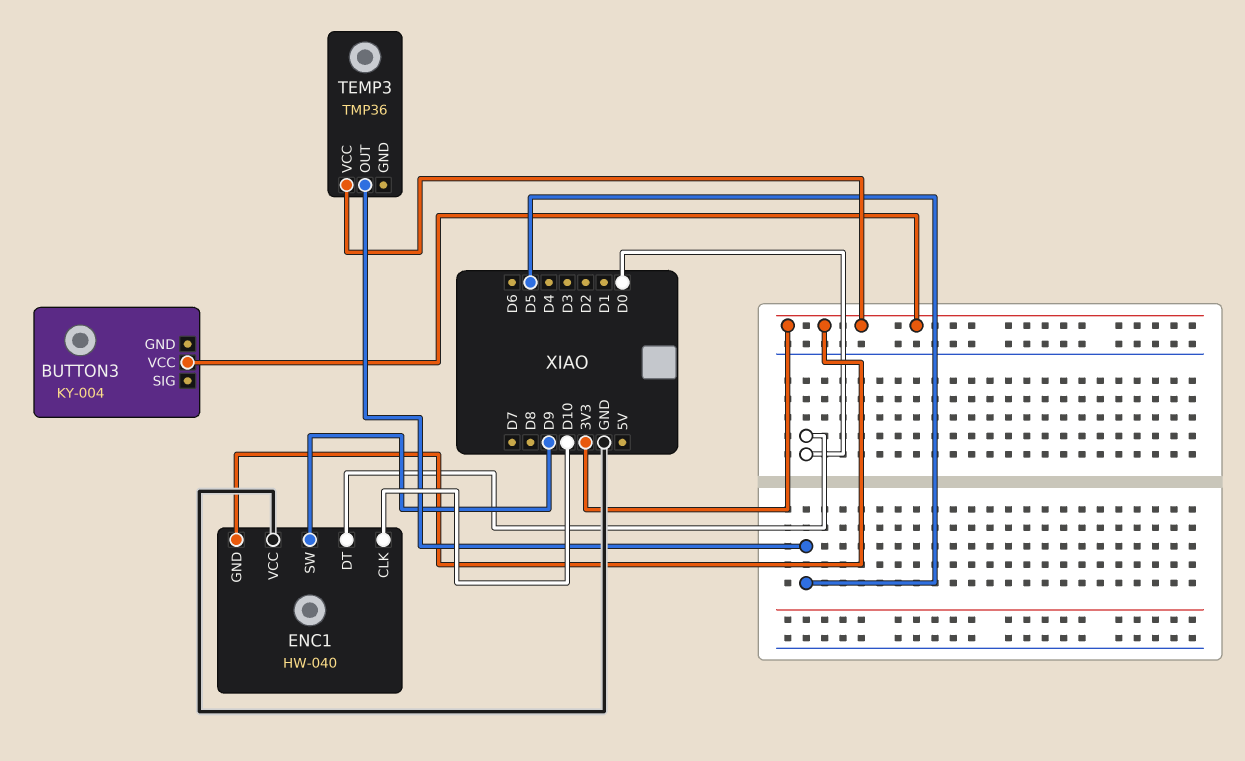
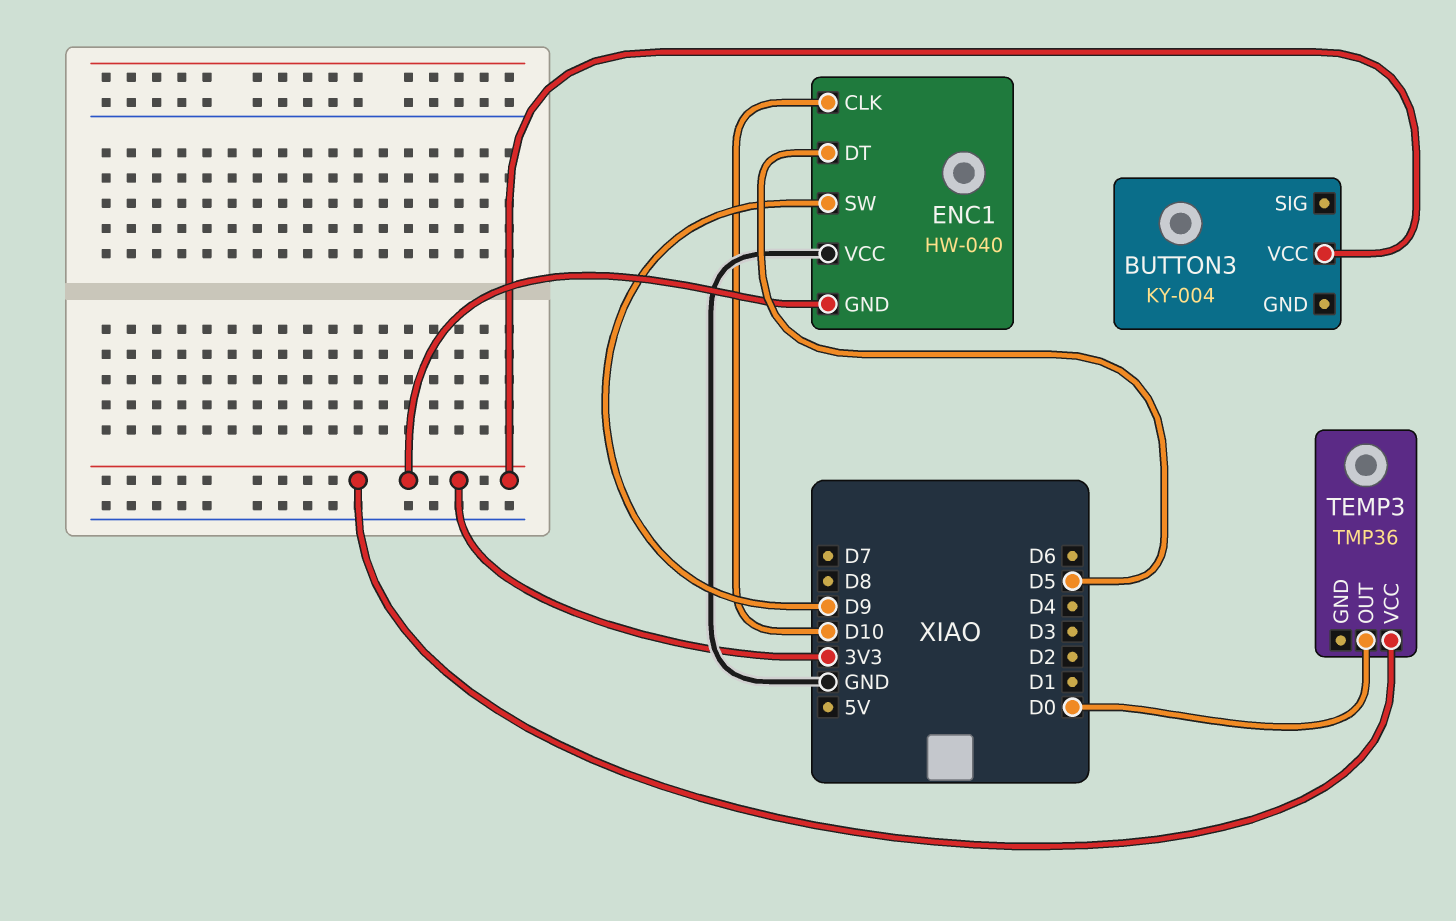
ENC1 pin DT: D0 -> D5
TEMP3 pin OUT: D5 -> D0

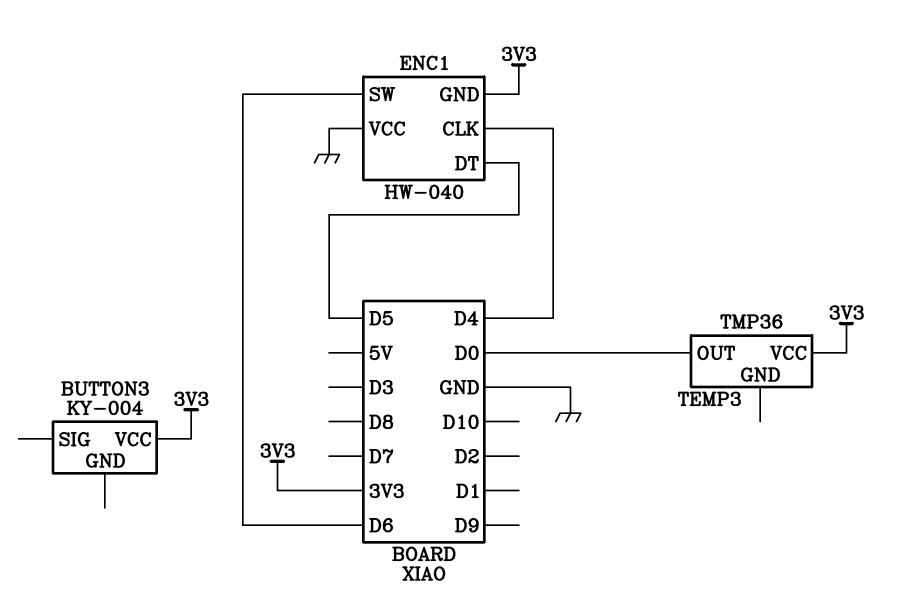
ENC1 pin CLK: D10 -> D4
ENC1 pin SW: D9 -> D6

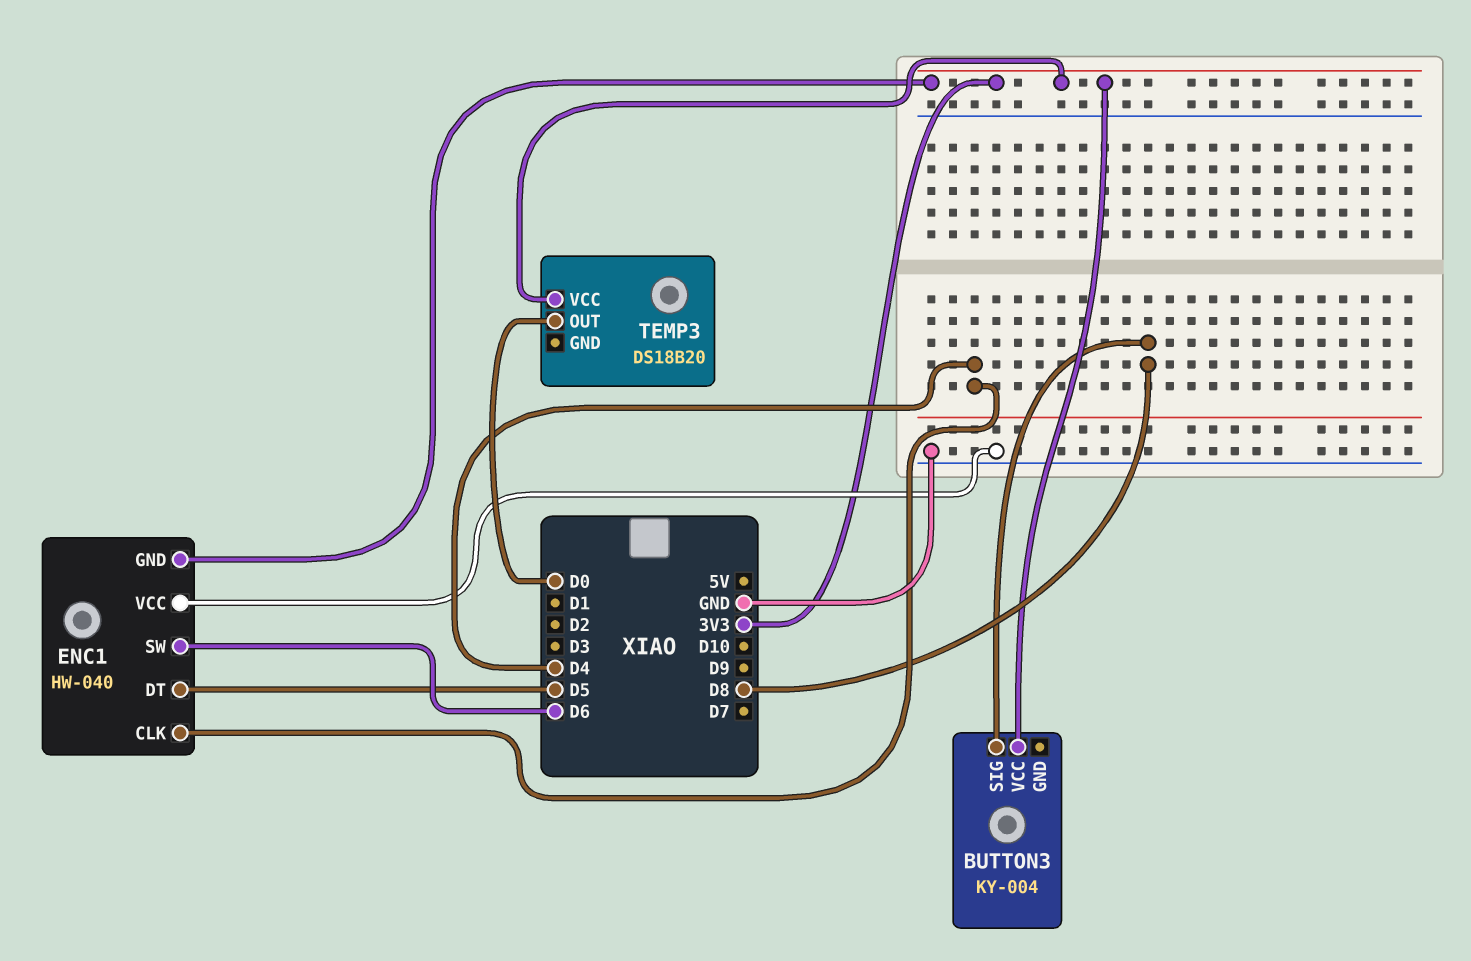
BUTTON3 pin SIG: none -> D8
TEMP3: TMP36 -> DS18B20

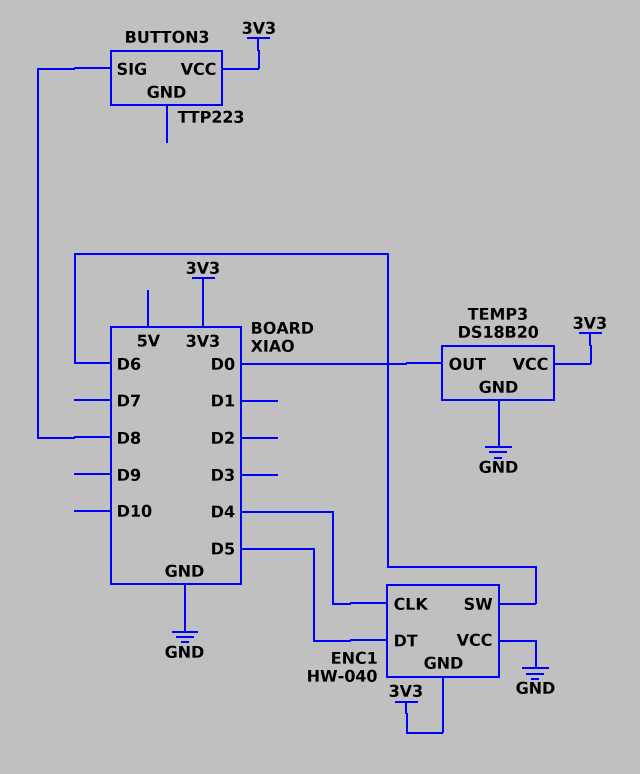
BUTTON3: KY-004 -> TTP223
TEMP3 pin GND: none -> GND

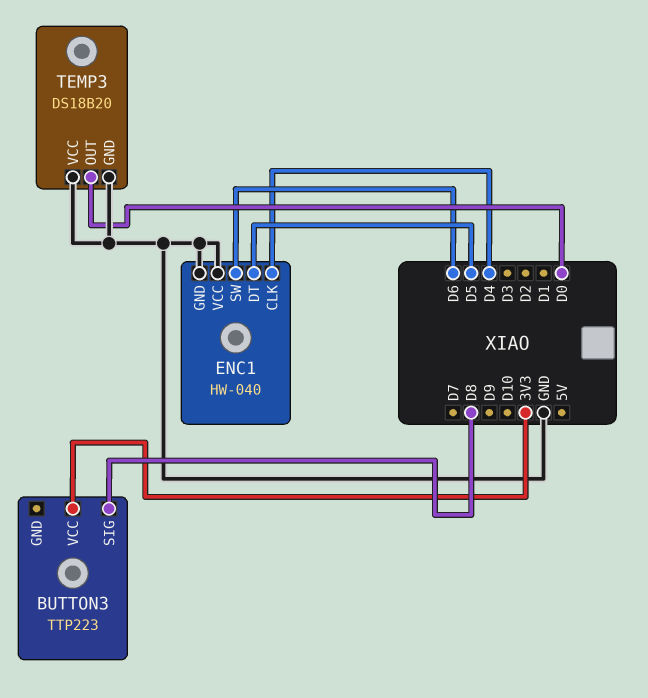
ENC1 pin GND: 3V3 -> GND
TEMP3 pin VCC: 3V3 -> GND

